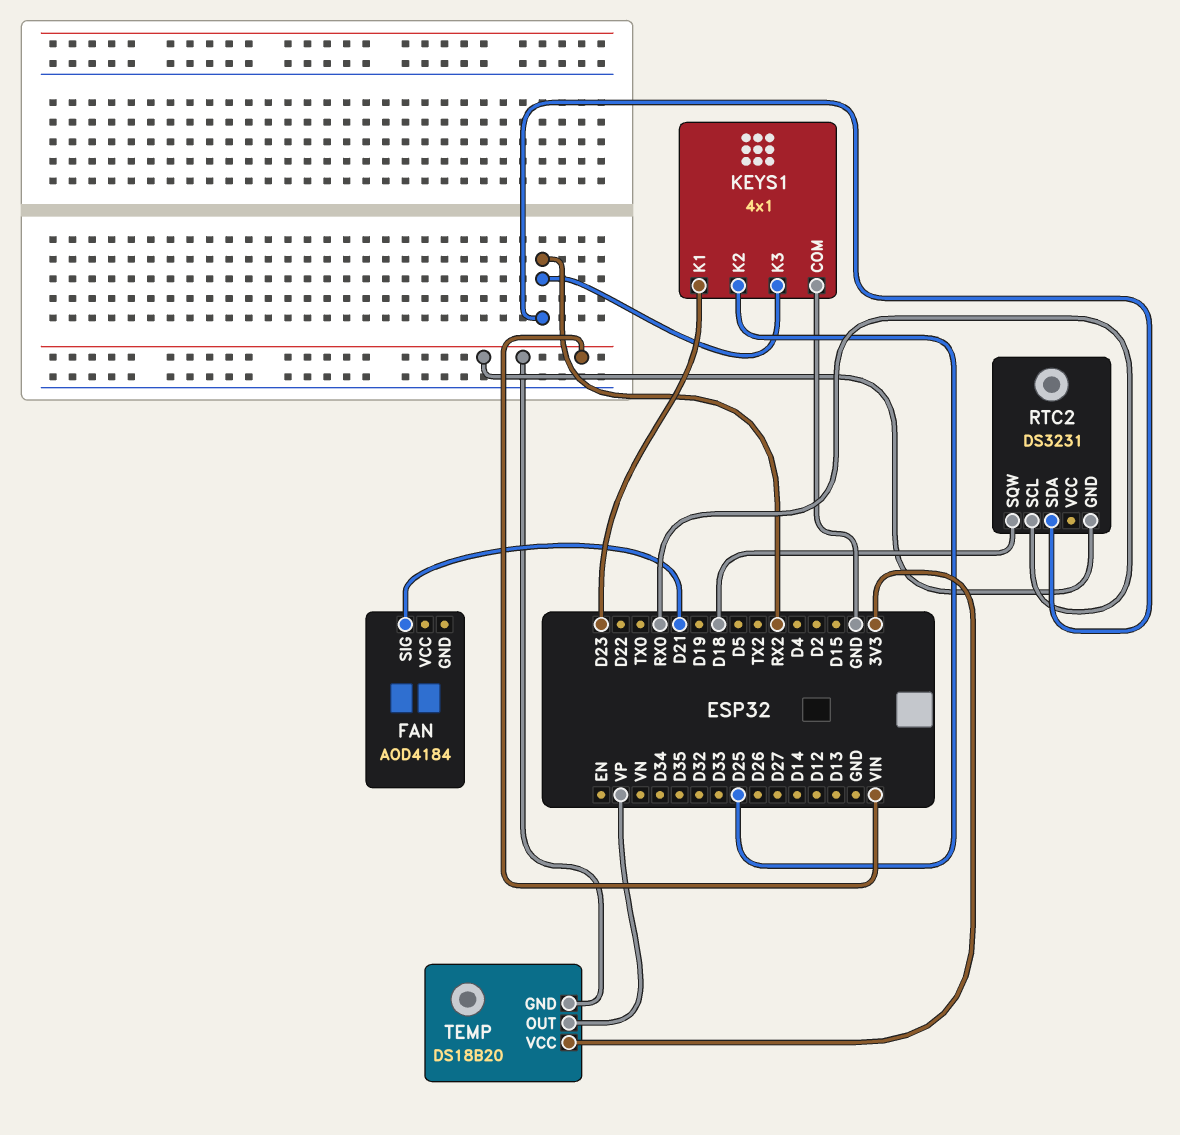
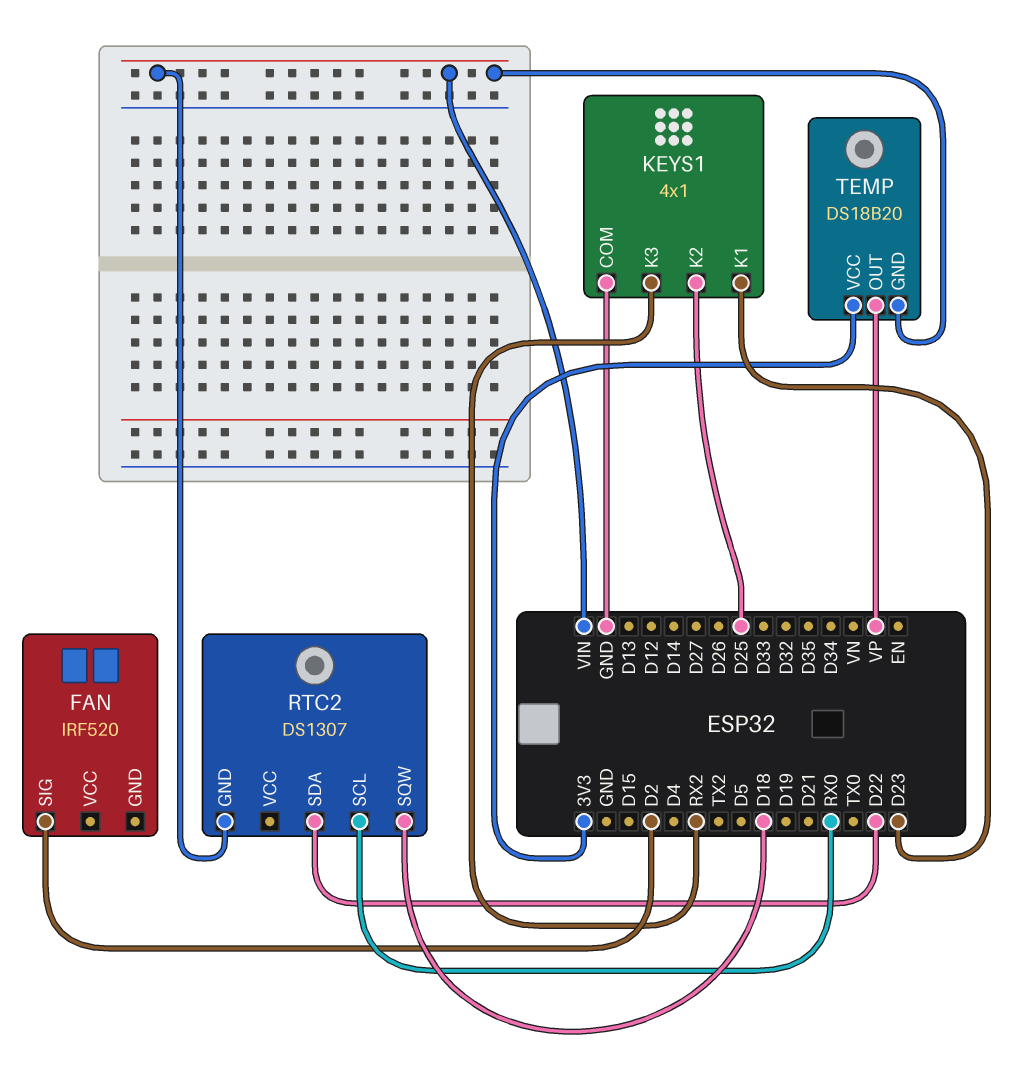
FAN: AOD4184 -> IRF520
FAN pin SIG: D21 -> D2
RTC2: DS3231 -> DS1307
RTC2 pin SDA: RX2 -> D22

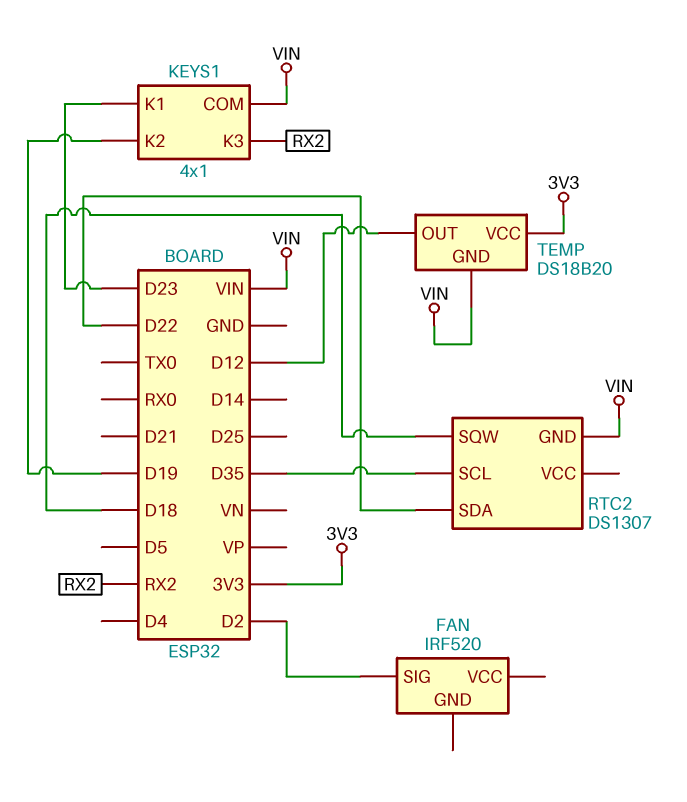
KEYS1 pin COM: GND -> VIN
KEYS1 pin K2: D25 -> D19
RTC2 pin SCL: RX0 -> D35
TEMP pin OUT: VP -> D12

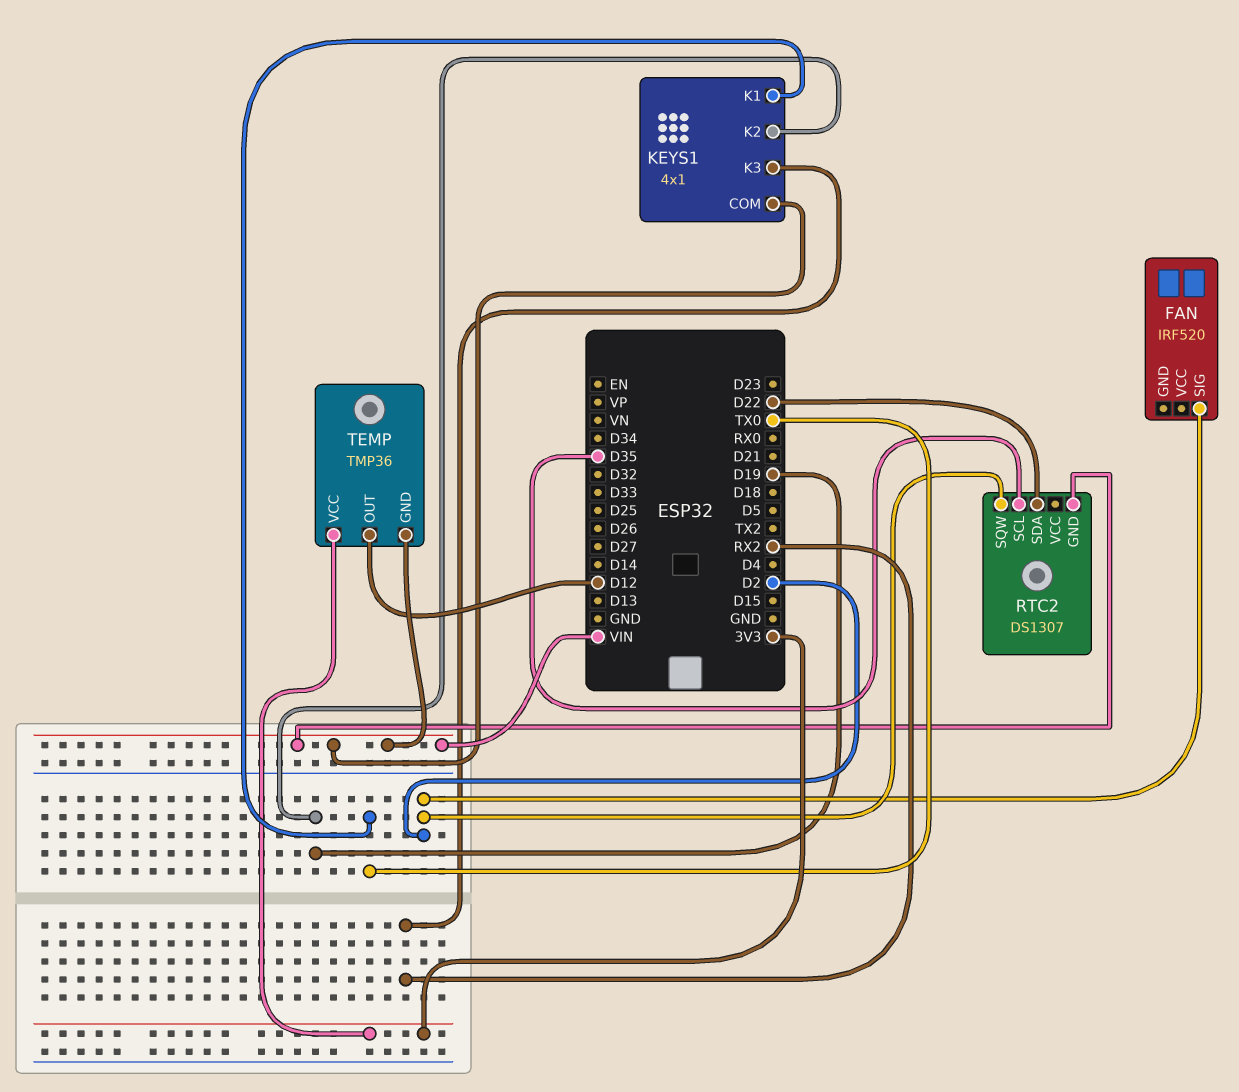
KEYS1 pin K1: D23 -> TX0
RTC2 pin SQW: D18 -> D2
TEMP: DS18B20 -> TMP36

